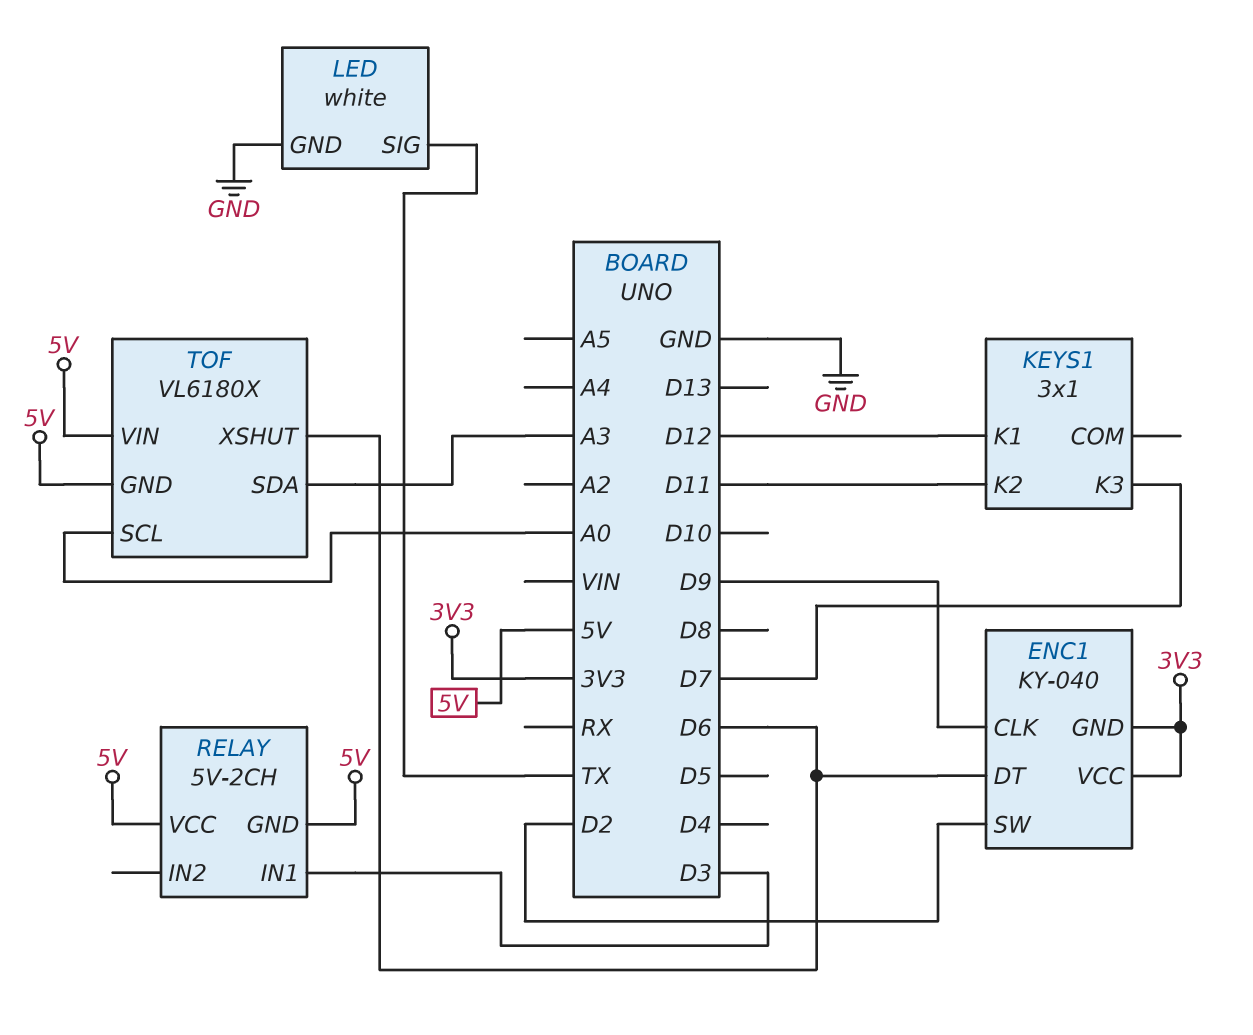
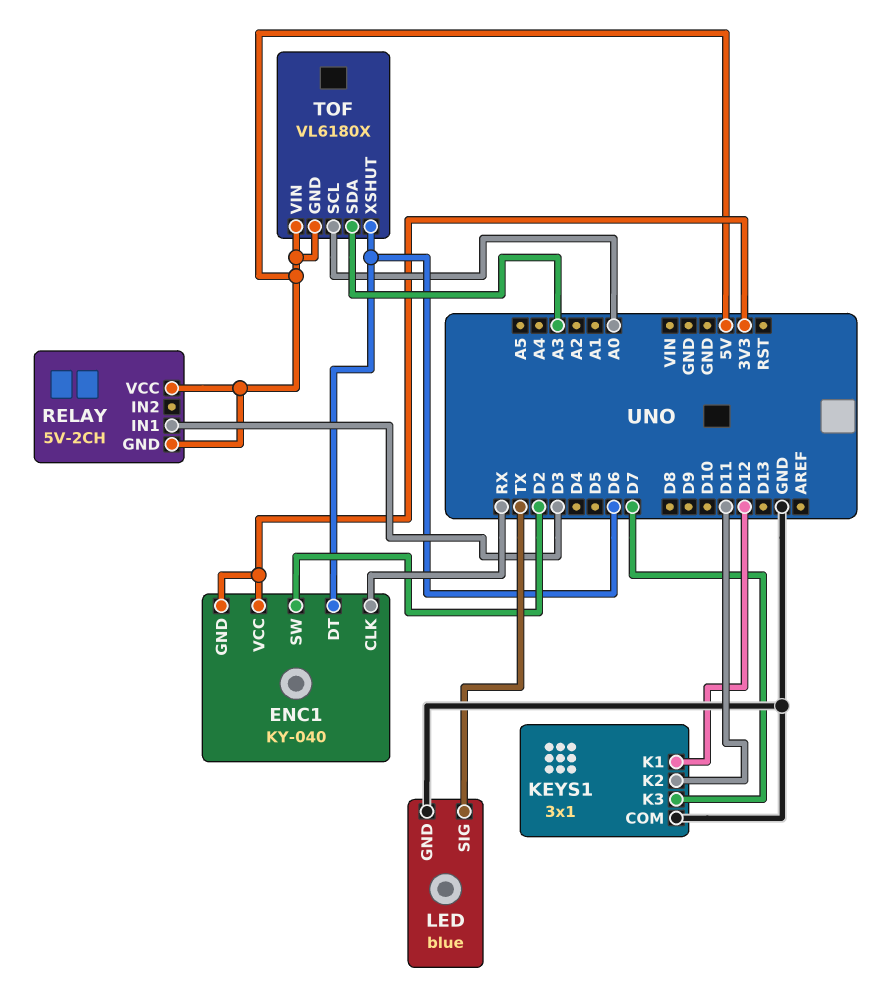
ENC1 pin CLK: D9 -> RX
KEYS1 pin COM: none -> GND
LED: white -> blue

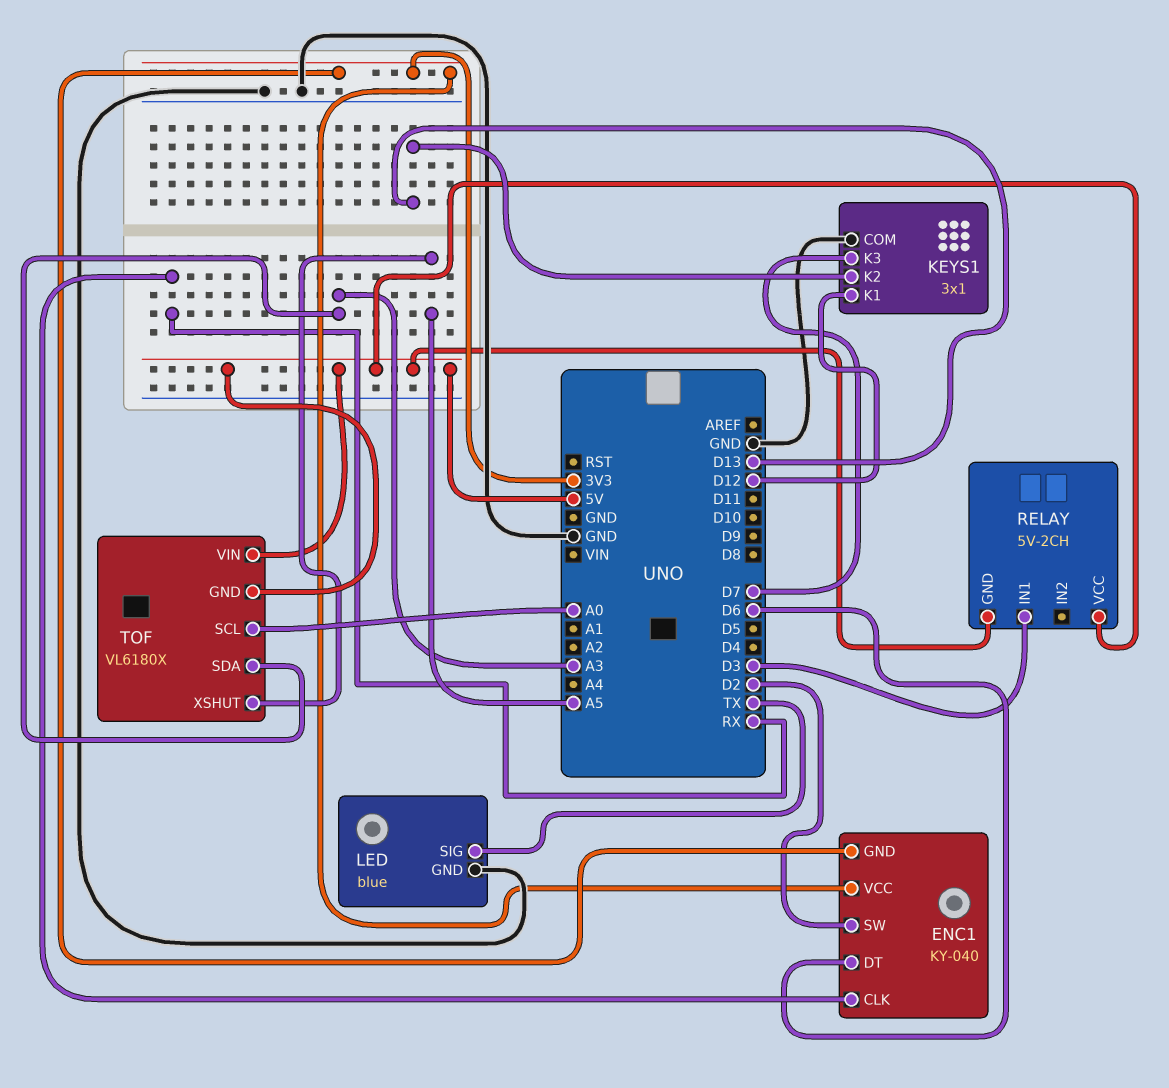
KEYS1 pin K2: D11 -> D13
TOF pin XSHUT: D6 -> A5

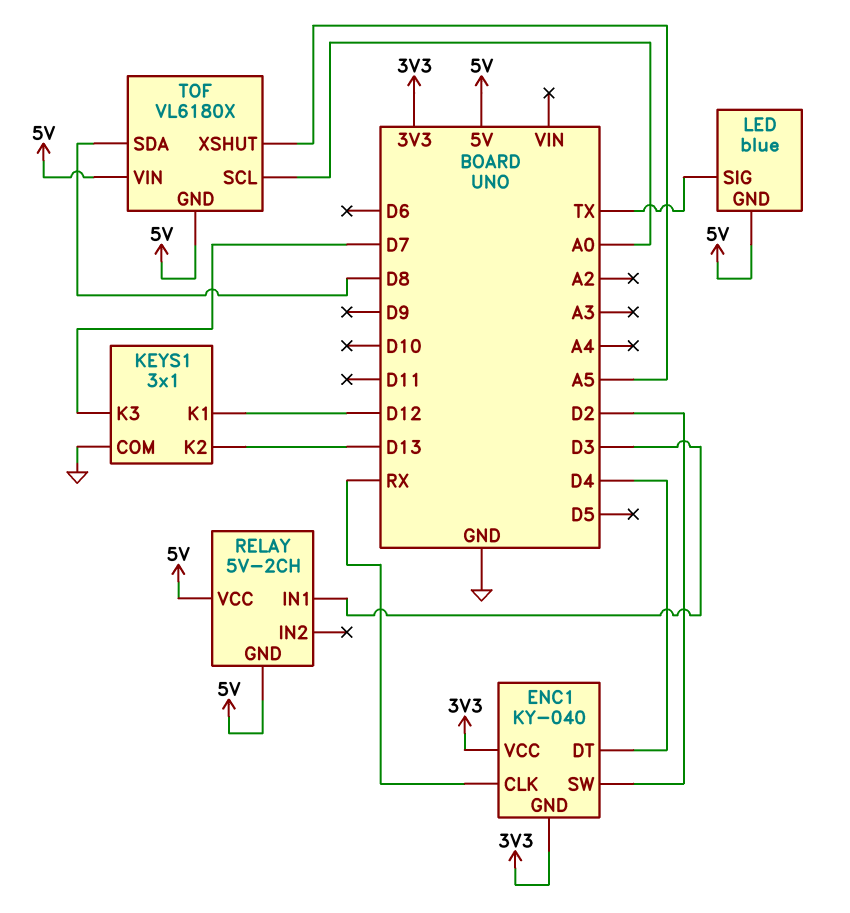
ENC1 pin DT: D6 -> D4
LED pin GND: GND -> 5V
TOF pin SDA: A3 -> D8

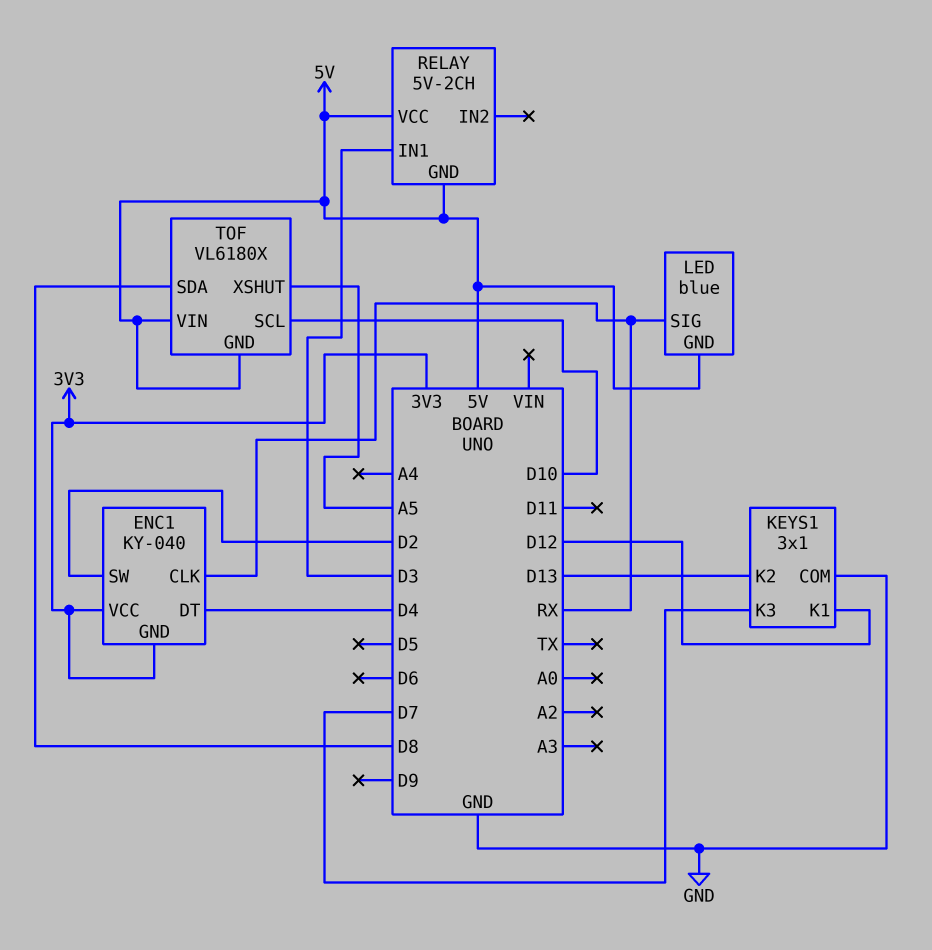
LED pin SIG: TX -> RX
TOF pin SCL: A0 -> D10

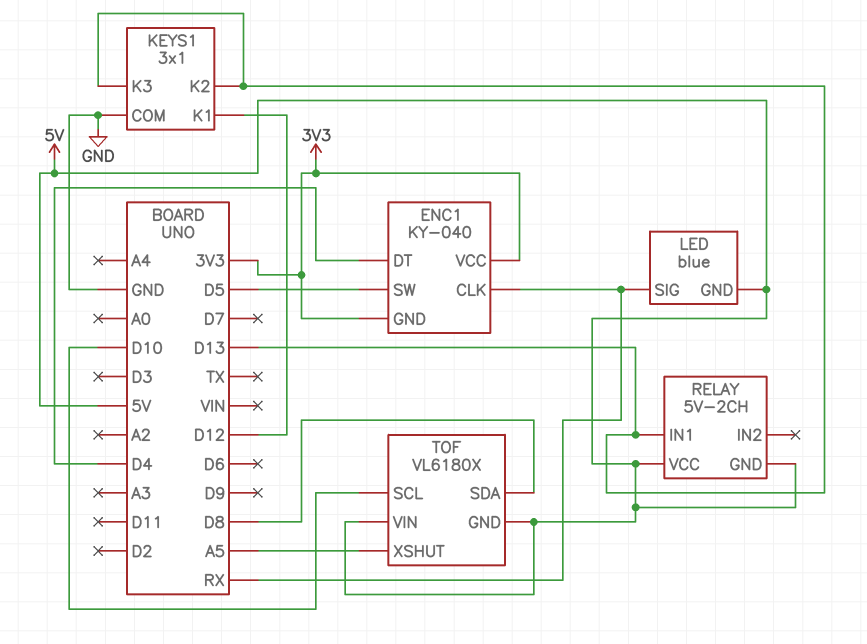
ENC1 pin SW: D2 -> D5
KEYS1 pin K3: D7 -> D13
RELAY pin IN1: D3 -> D13

